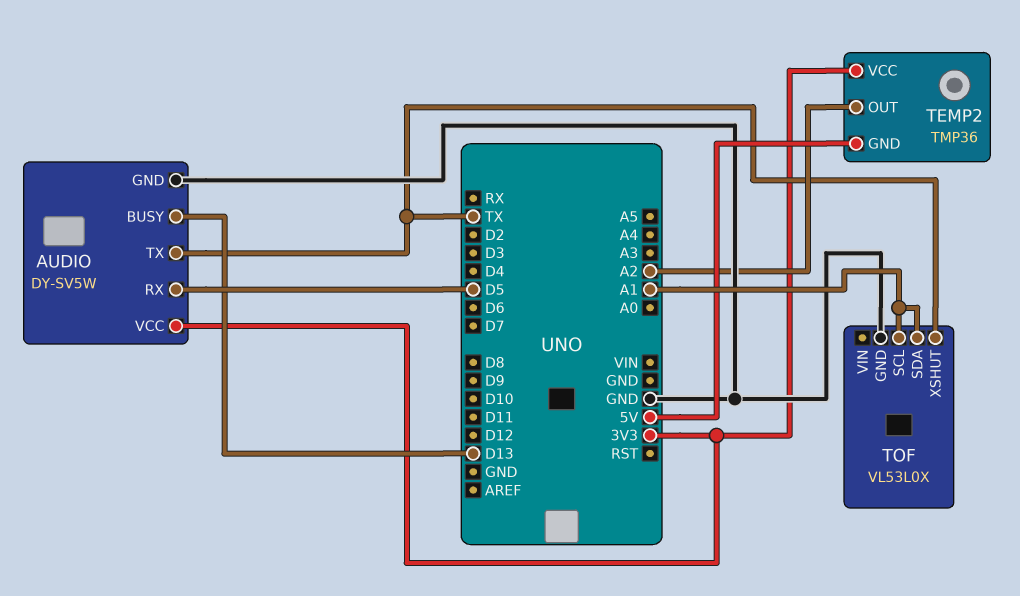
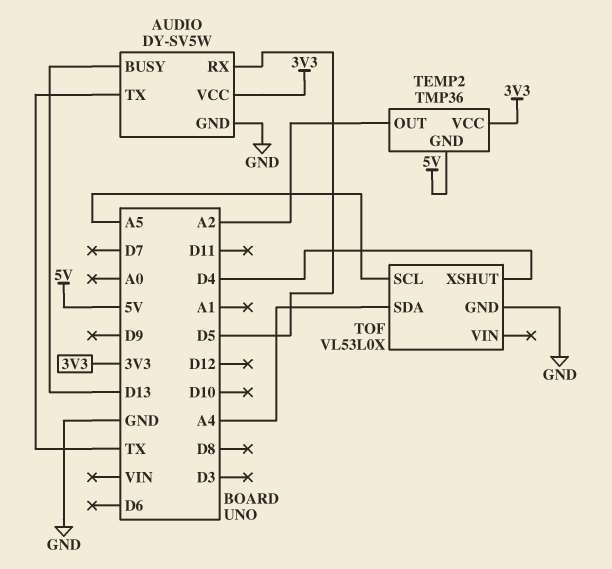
TOF pin SCL: A1 -> A5
TOF pin SDA: A1 -> A4
TOF pin XSHUT: TX -> D4

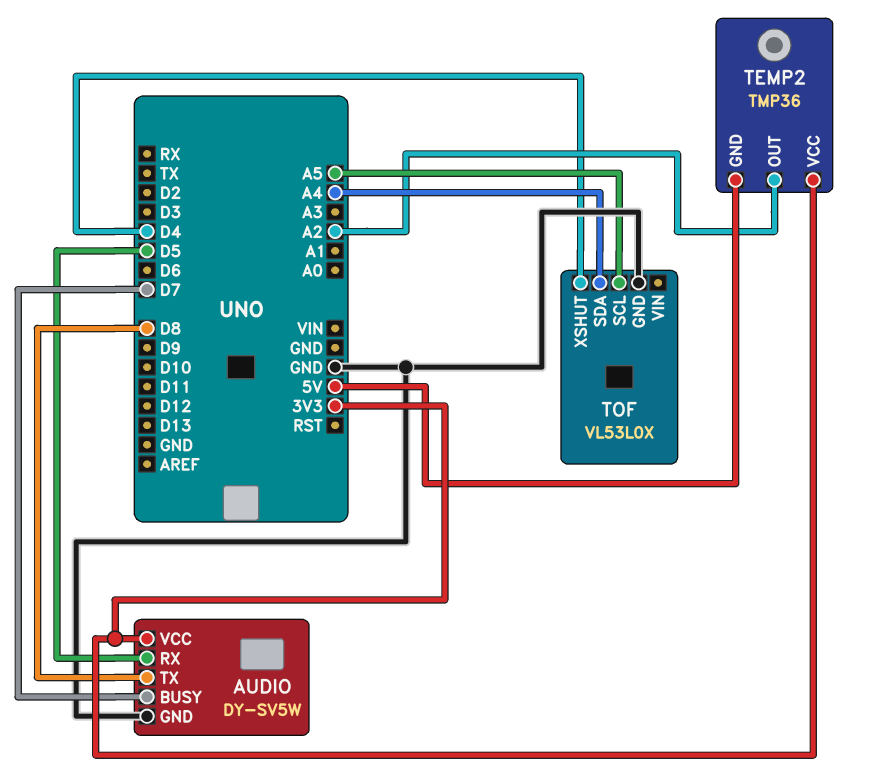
AUDIO pin BUSY: D13 -> D7
AUDIO pin TX: TX -> D8

